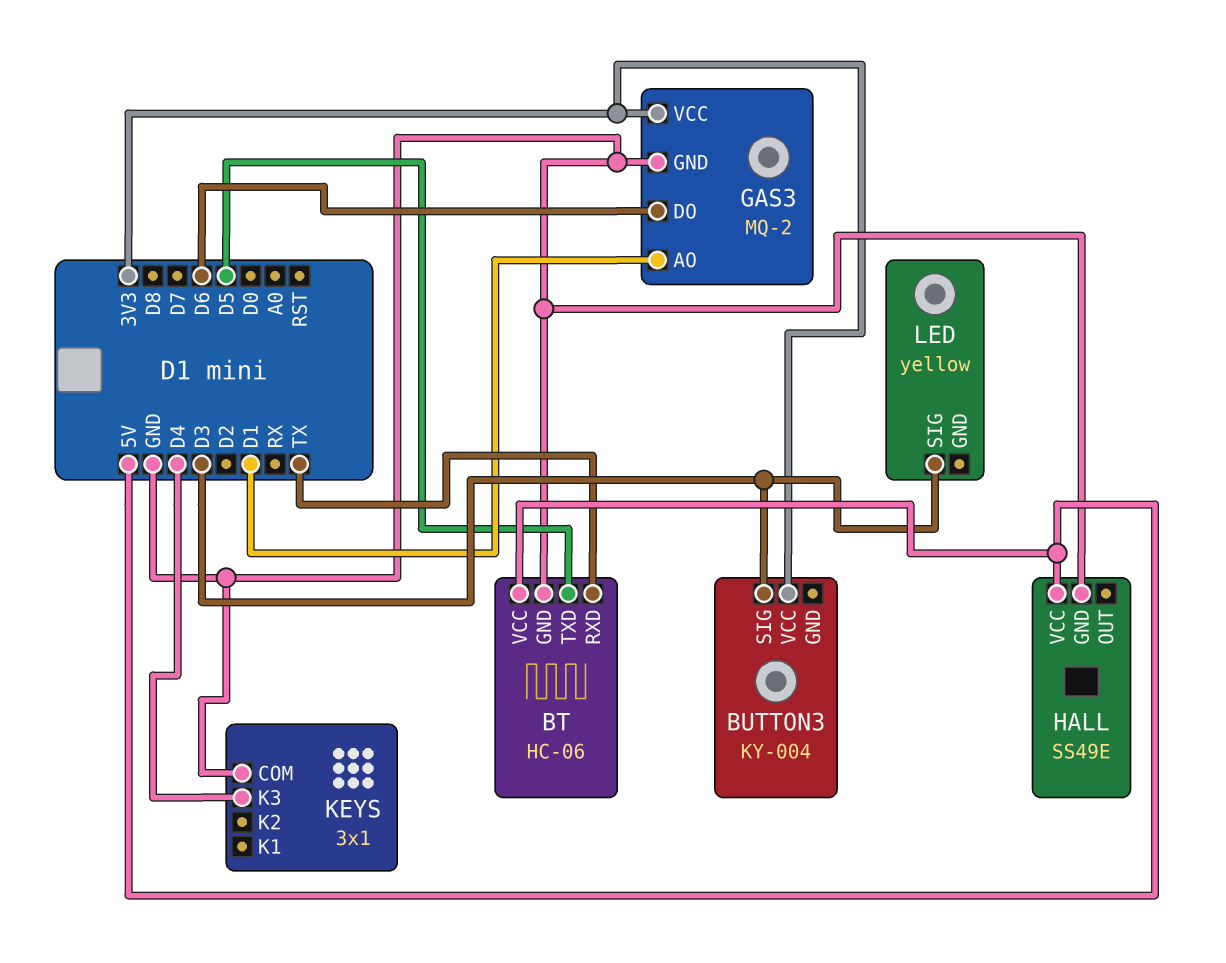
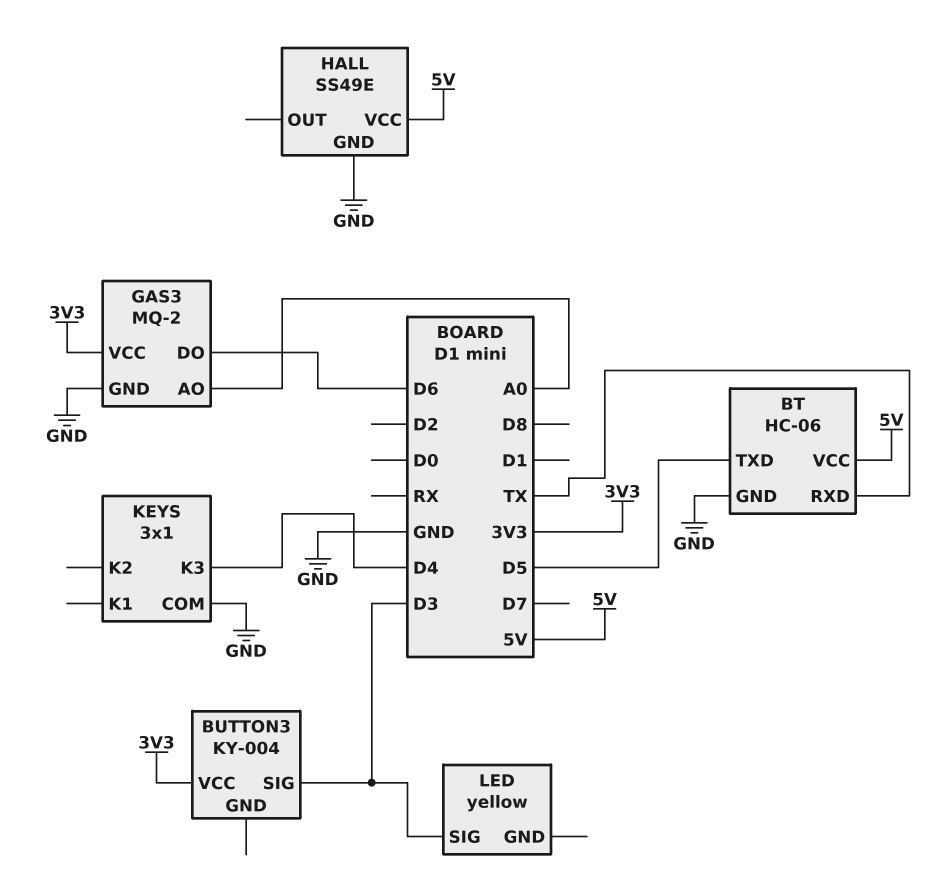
GAS3 pin AO: D1 -> A0

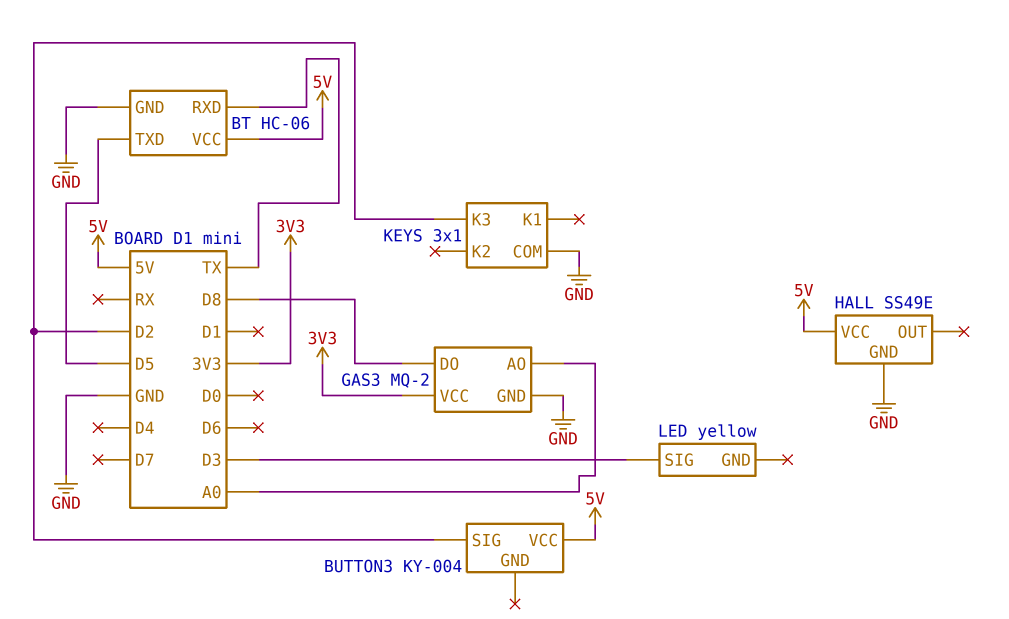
BUTTON3 pin SIG: D3 -> D2
BUTTON3 pin VCC: 3V3 -> 5V
GAS3 pin DO: D6 -> D8
KEYS pin K3: D4 -> D2

